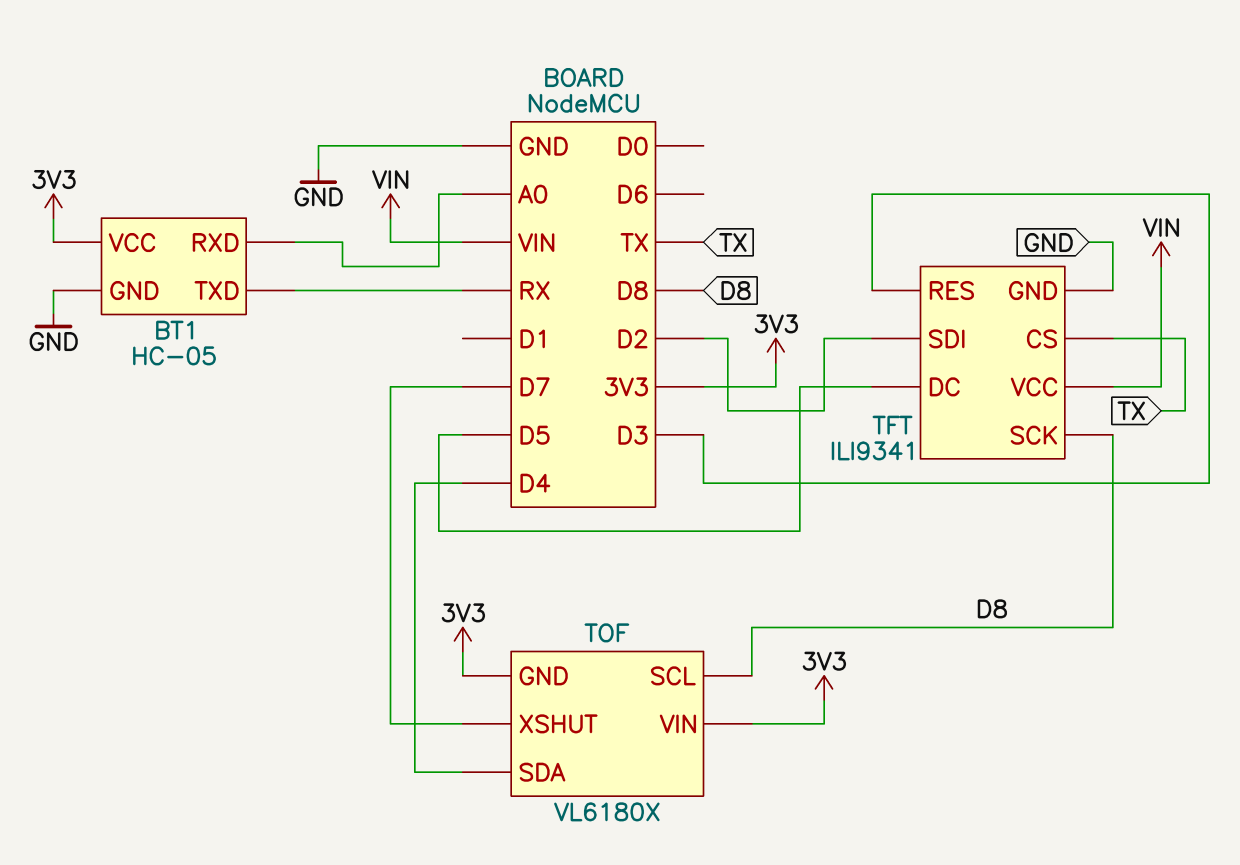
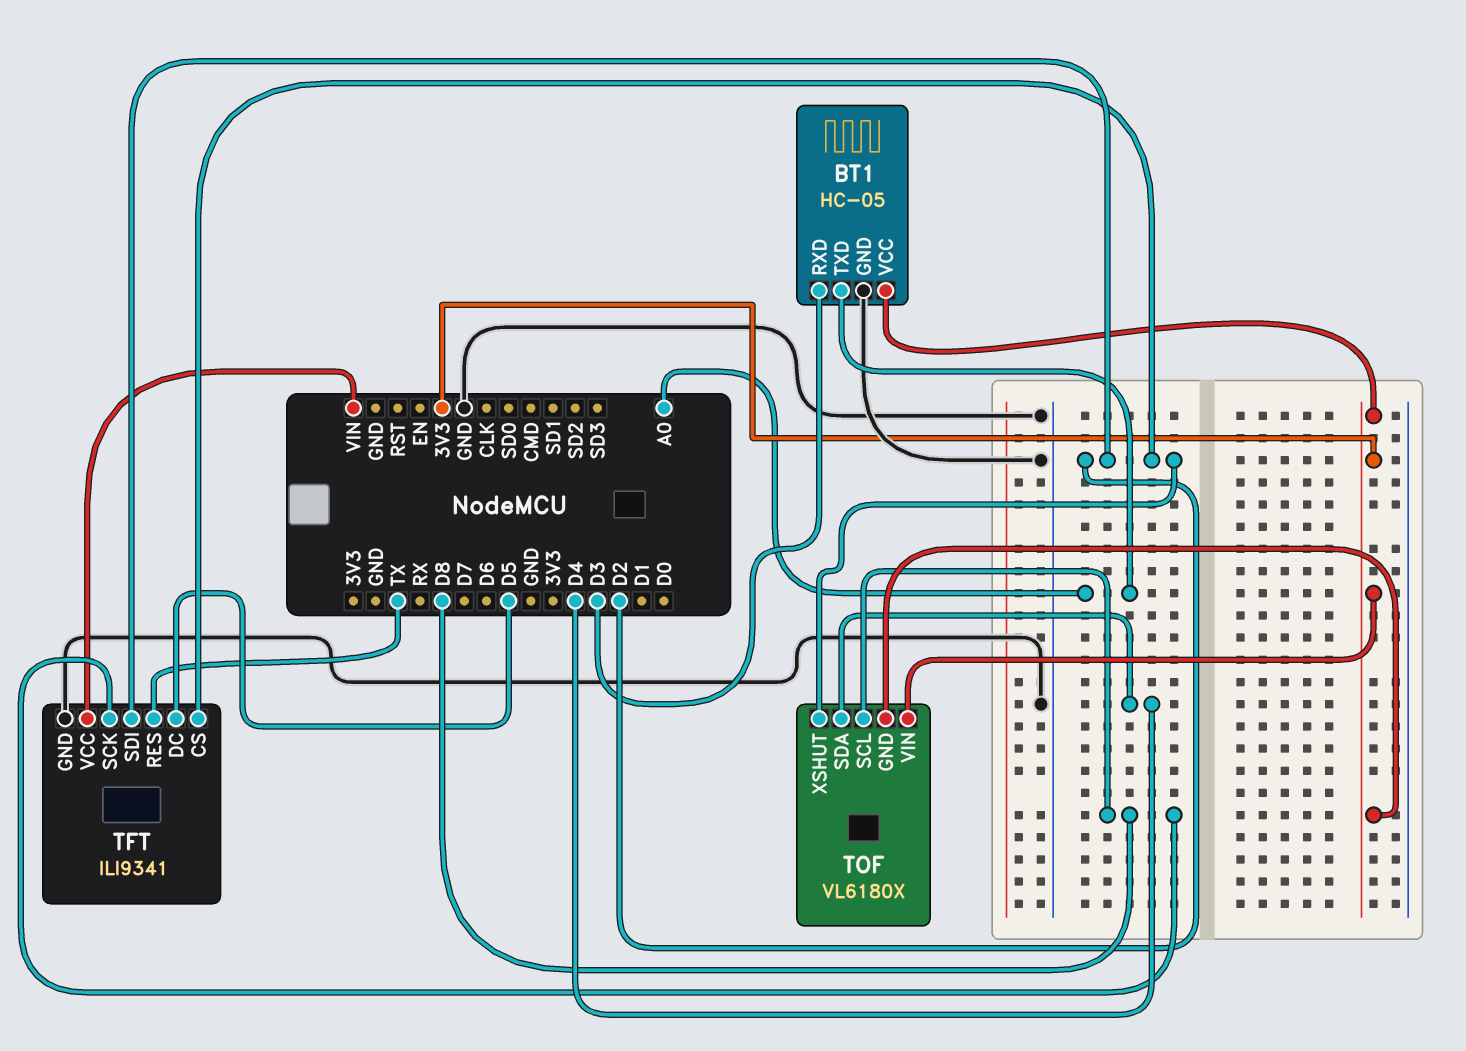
BT1 pin RXD: A0 -> D3
BT1 pin TXD: RX -> A0
TFT pin CS: TX -> D2
TFT pin RES: D3 -> TX
TOF pin XSHUT: D7 -> D2

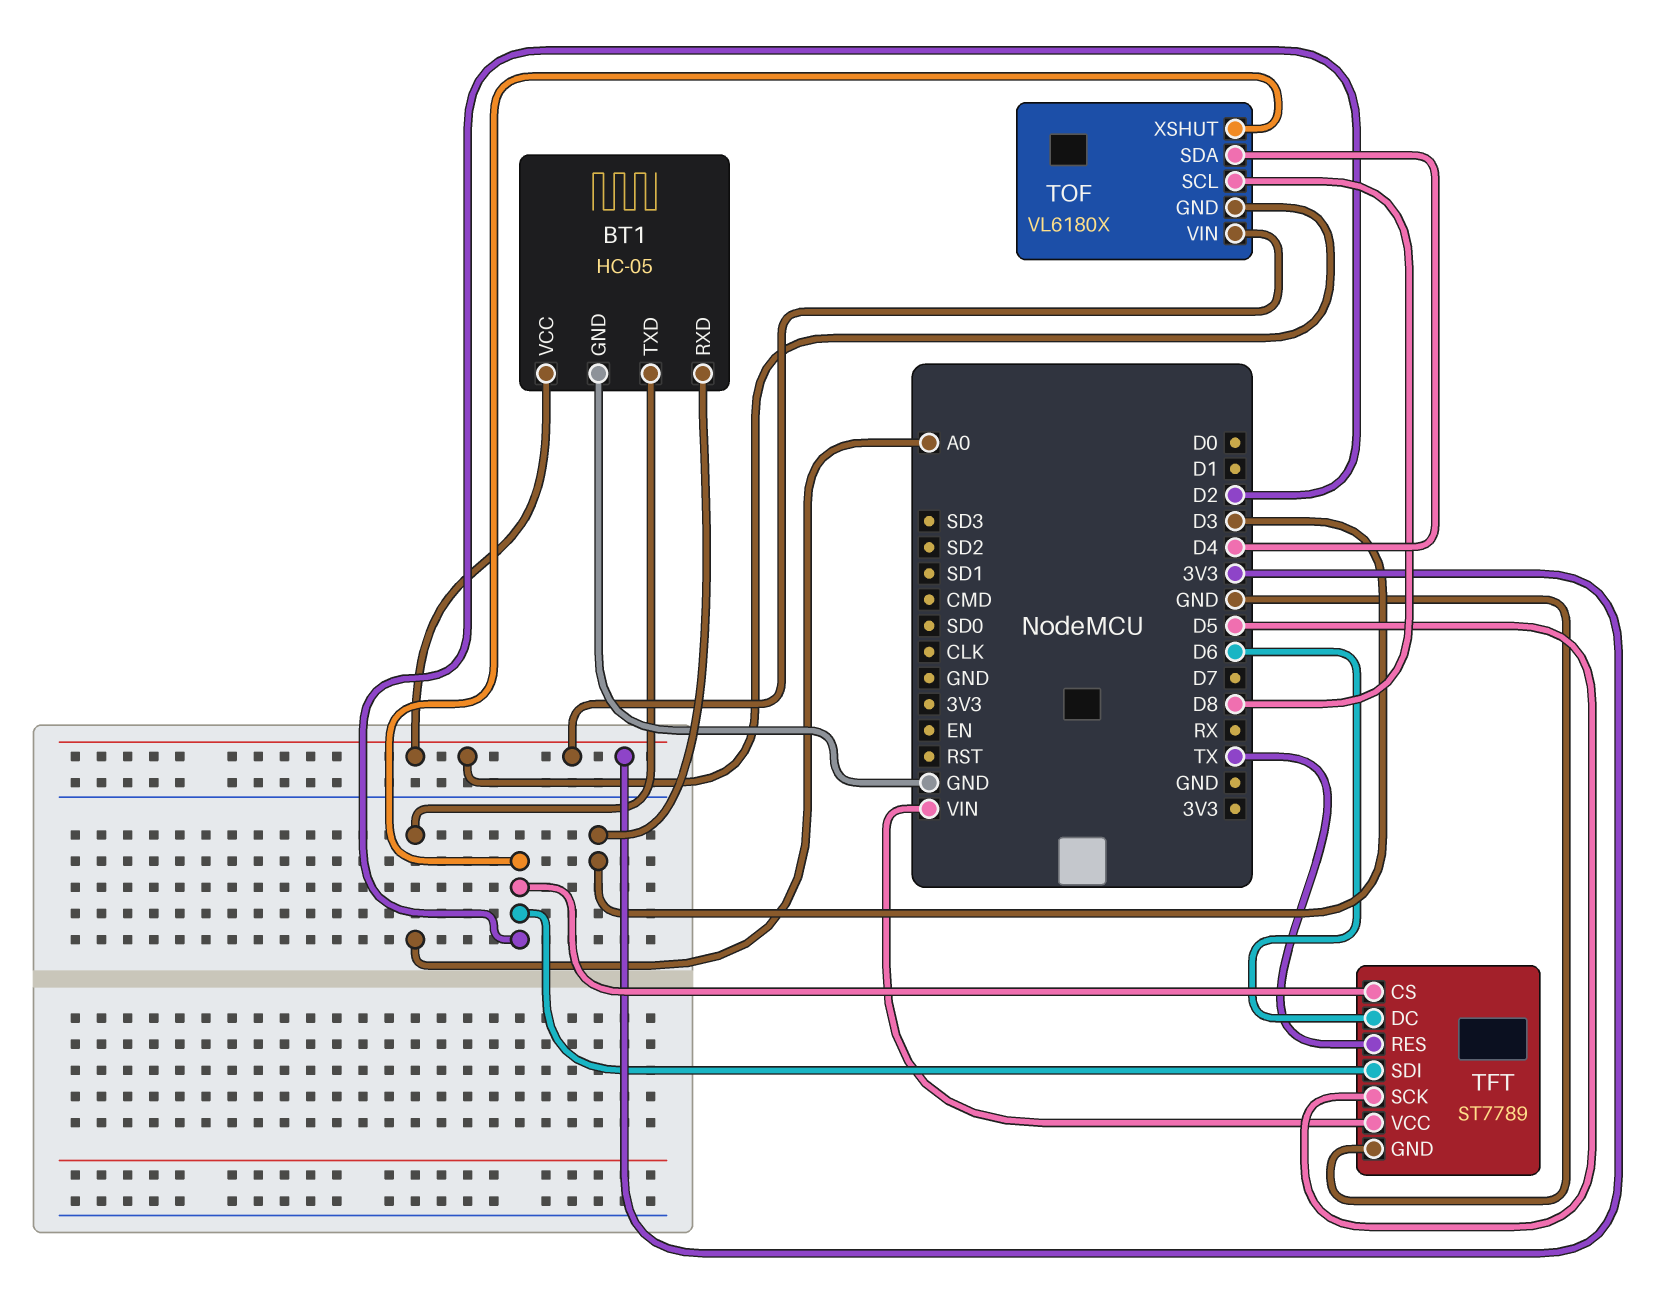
TFT: ILI9341 -> ST7789
TFT pin DC: D5 -> D6
TFT pin SCK: D8 -> D5

